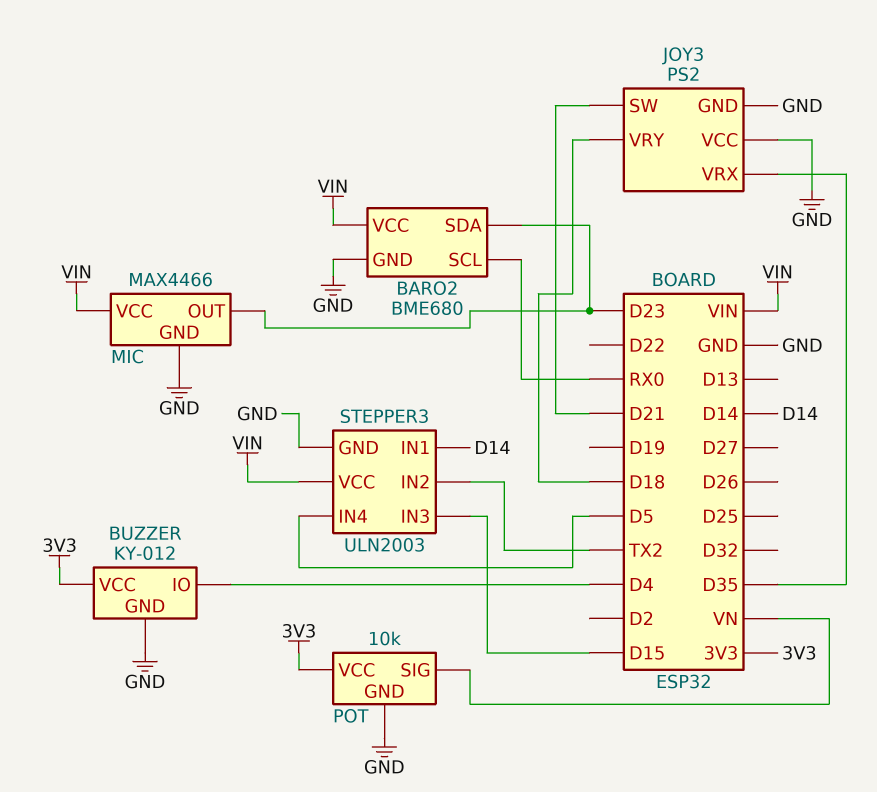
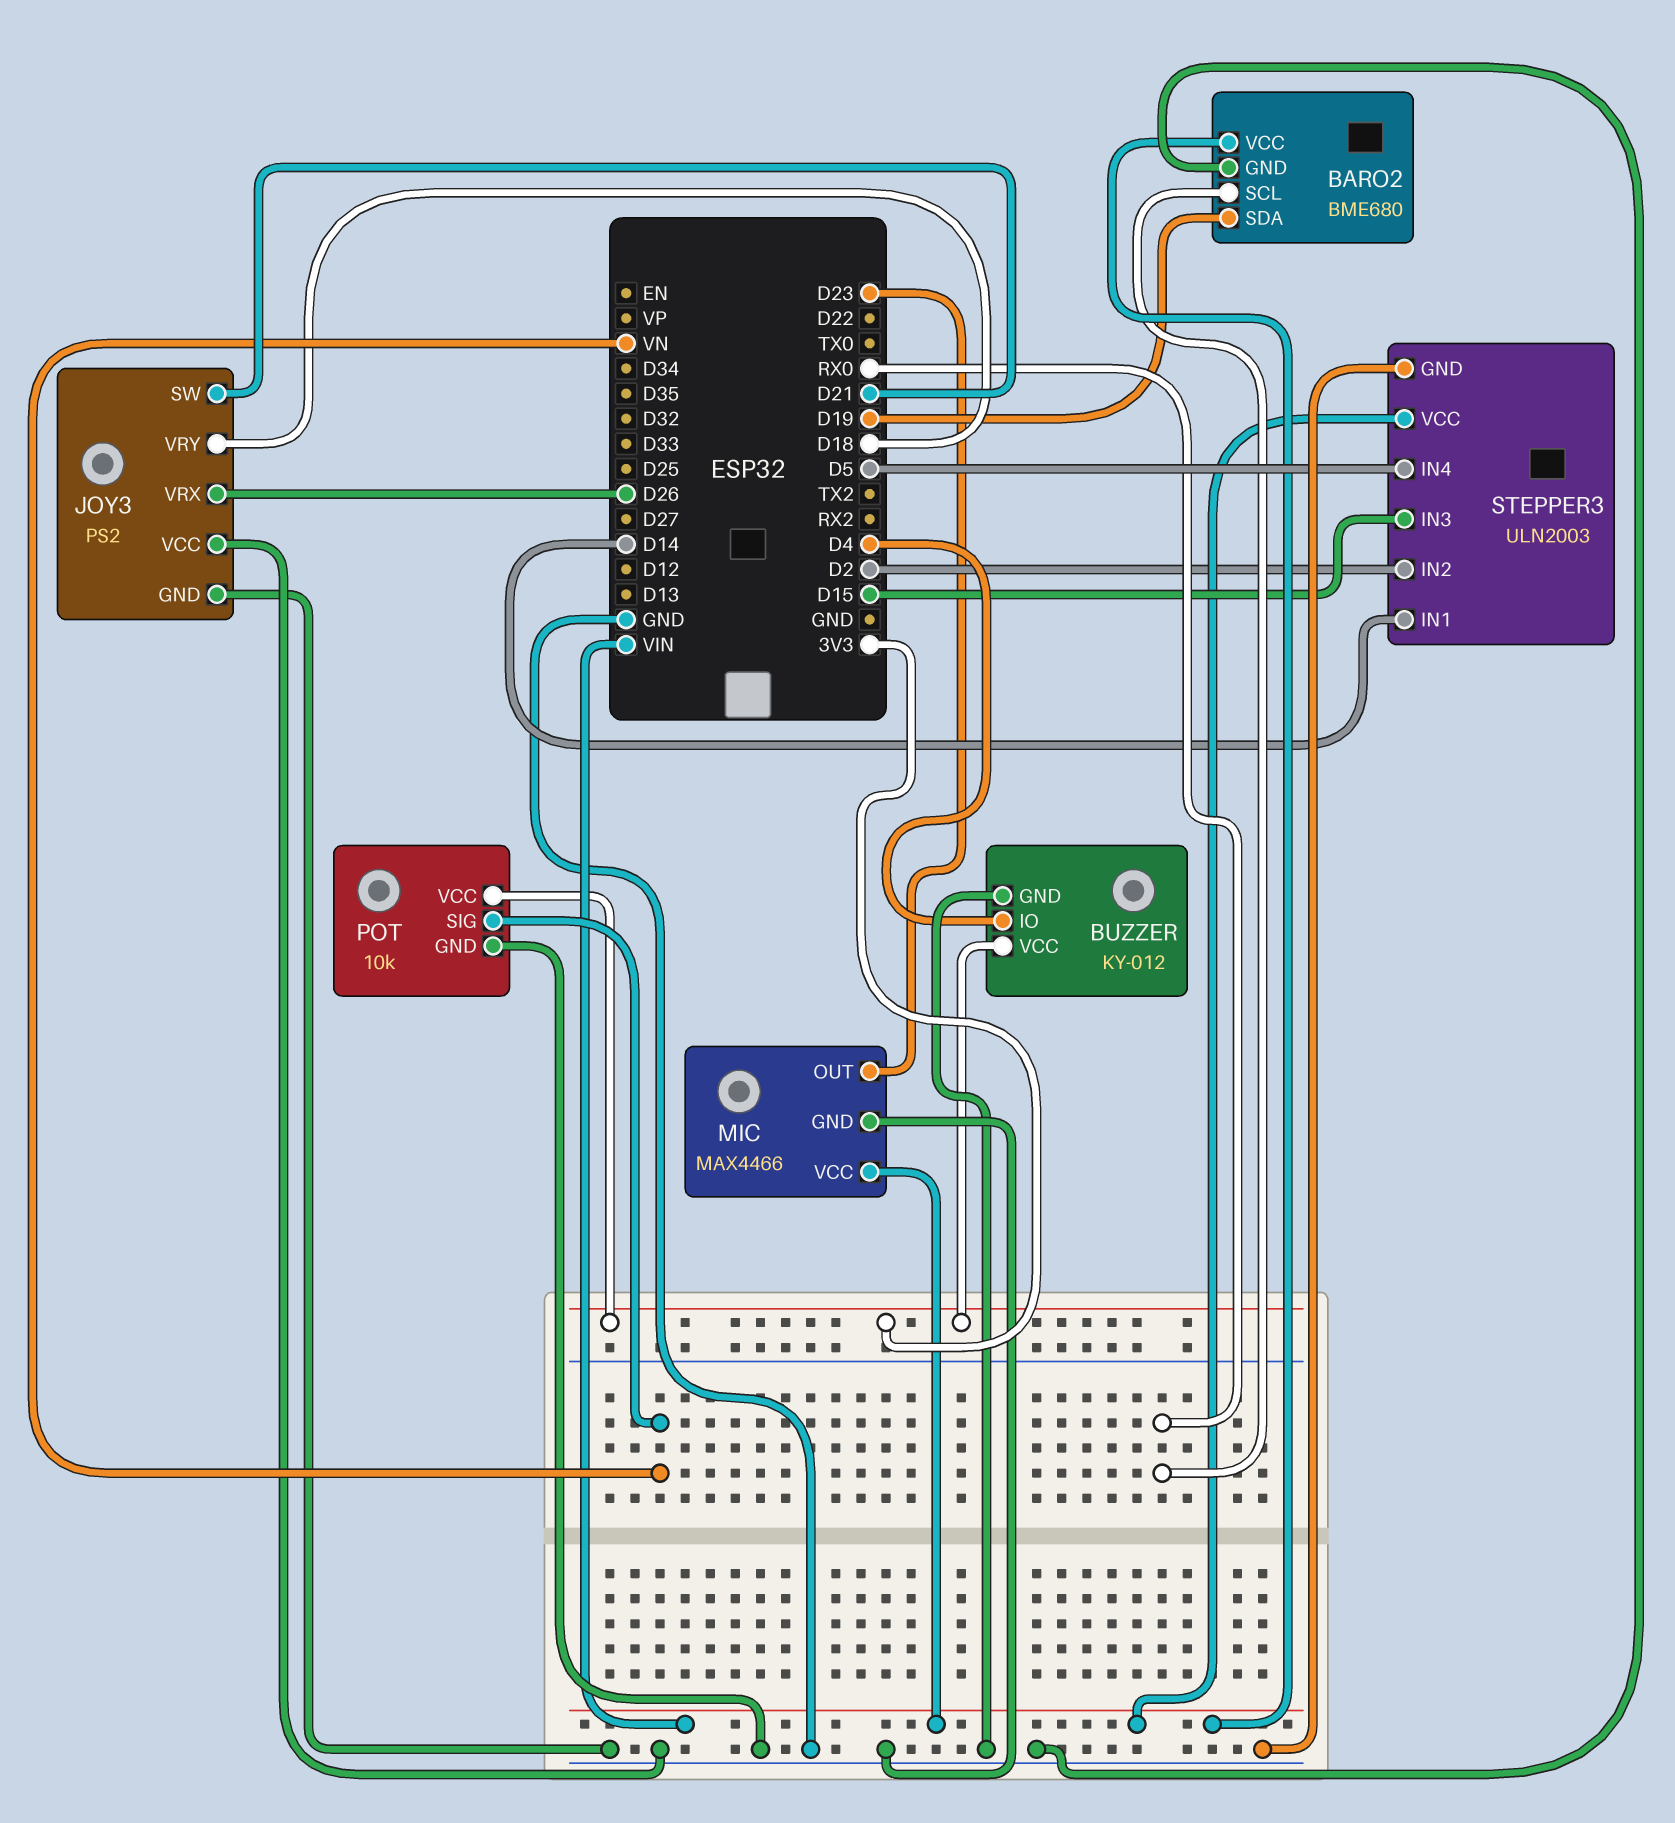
BARO2 pin SDA: D23 -> D19
JOY3 pin VRX: D35 -> D26
STEPPER3 pin IN2: TX2 -> D2

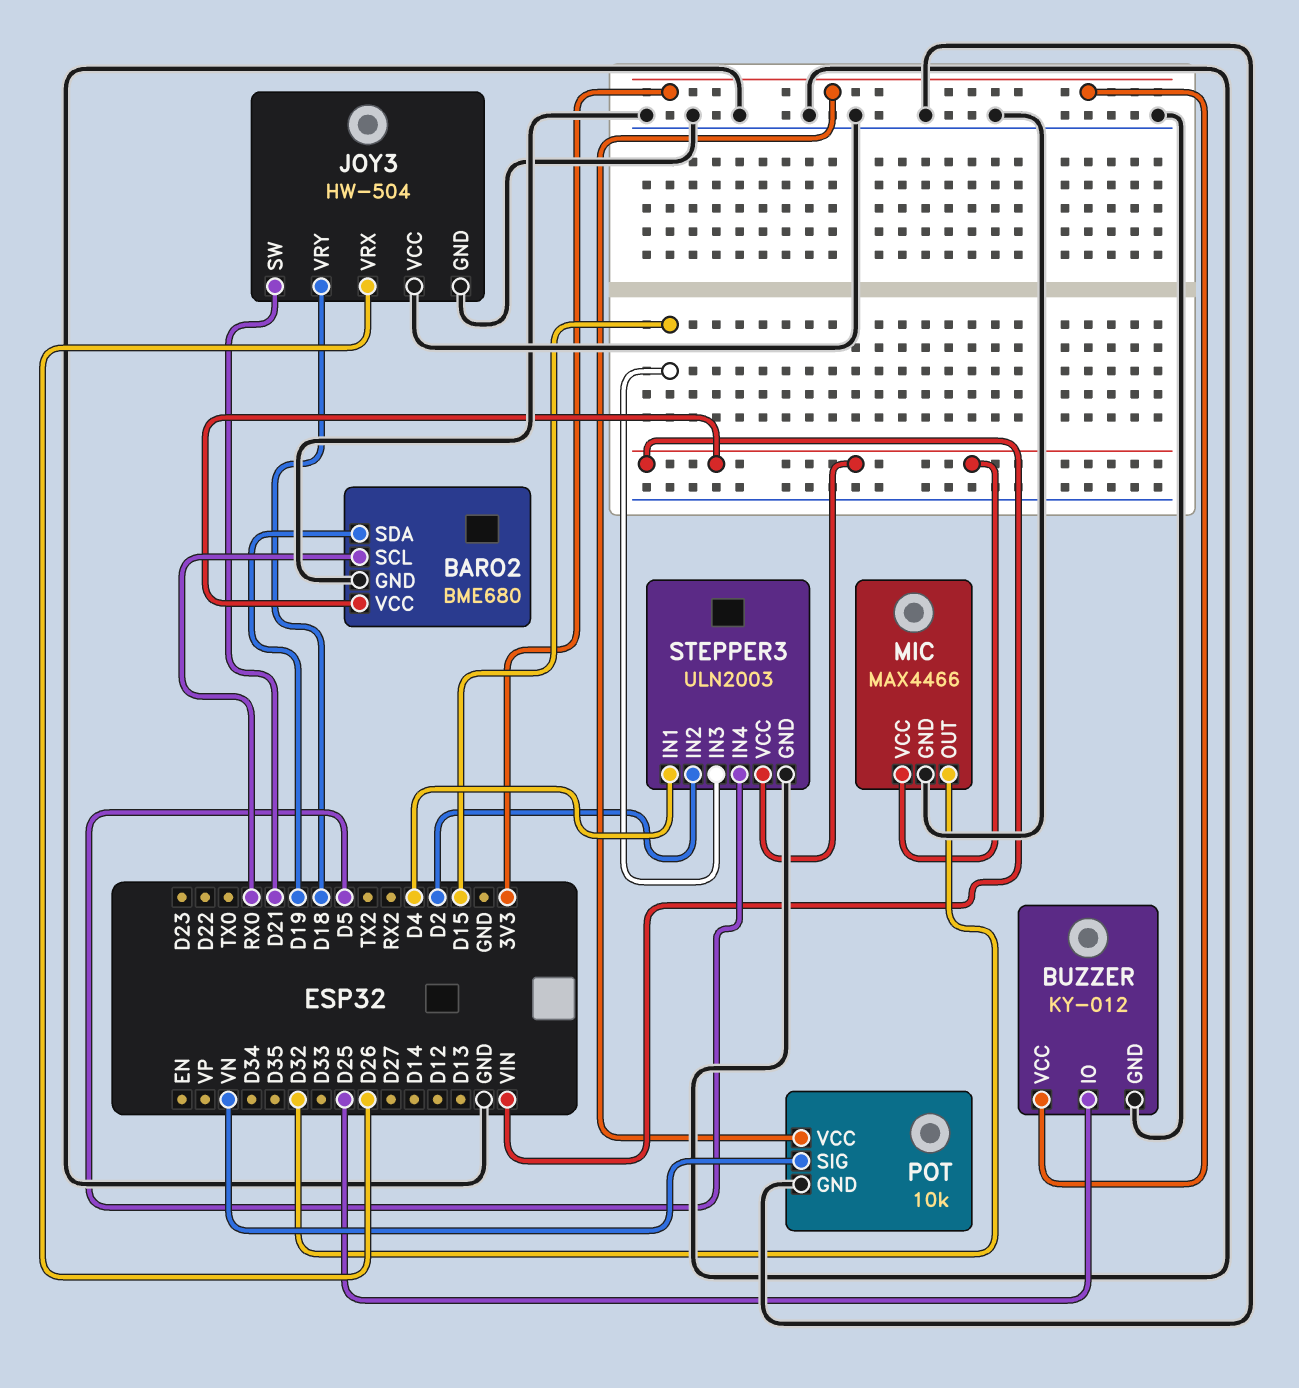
BUZZER pin IO: D4 -> D25
JOY3: PS2 -> HW-504
MIC pin OUT: D23 -> D32
STEPPER3 pin IN1: D14 -> D4

